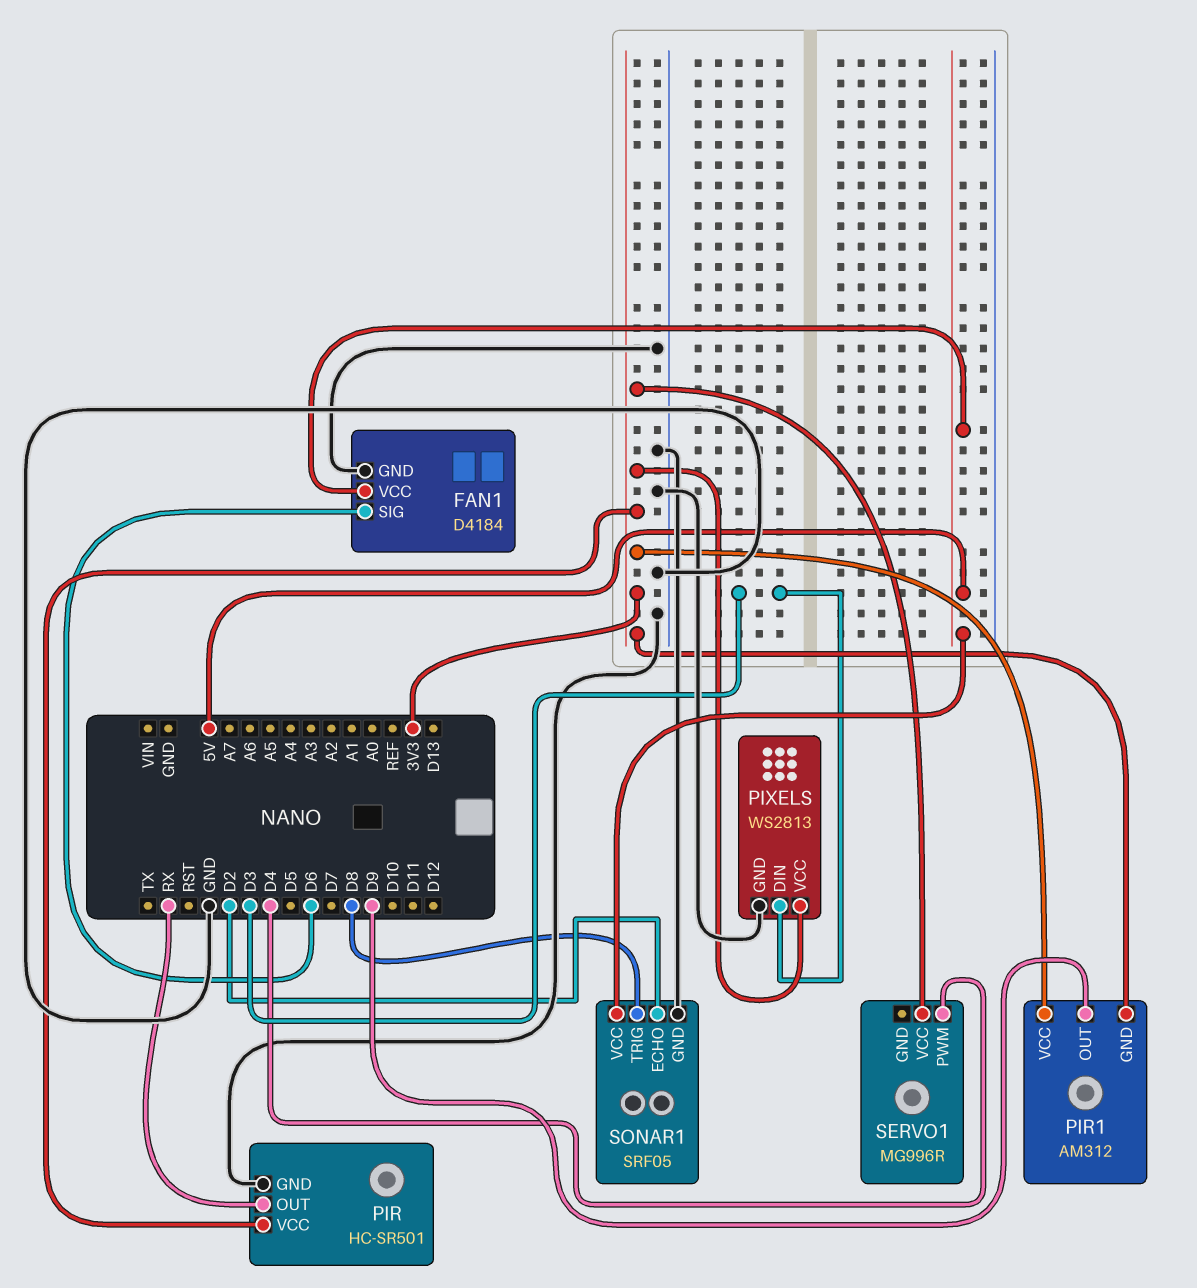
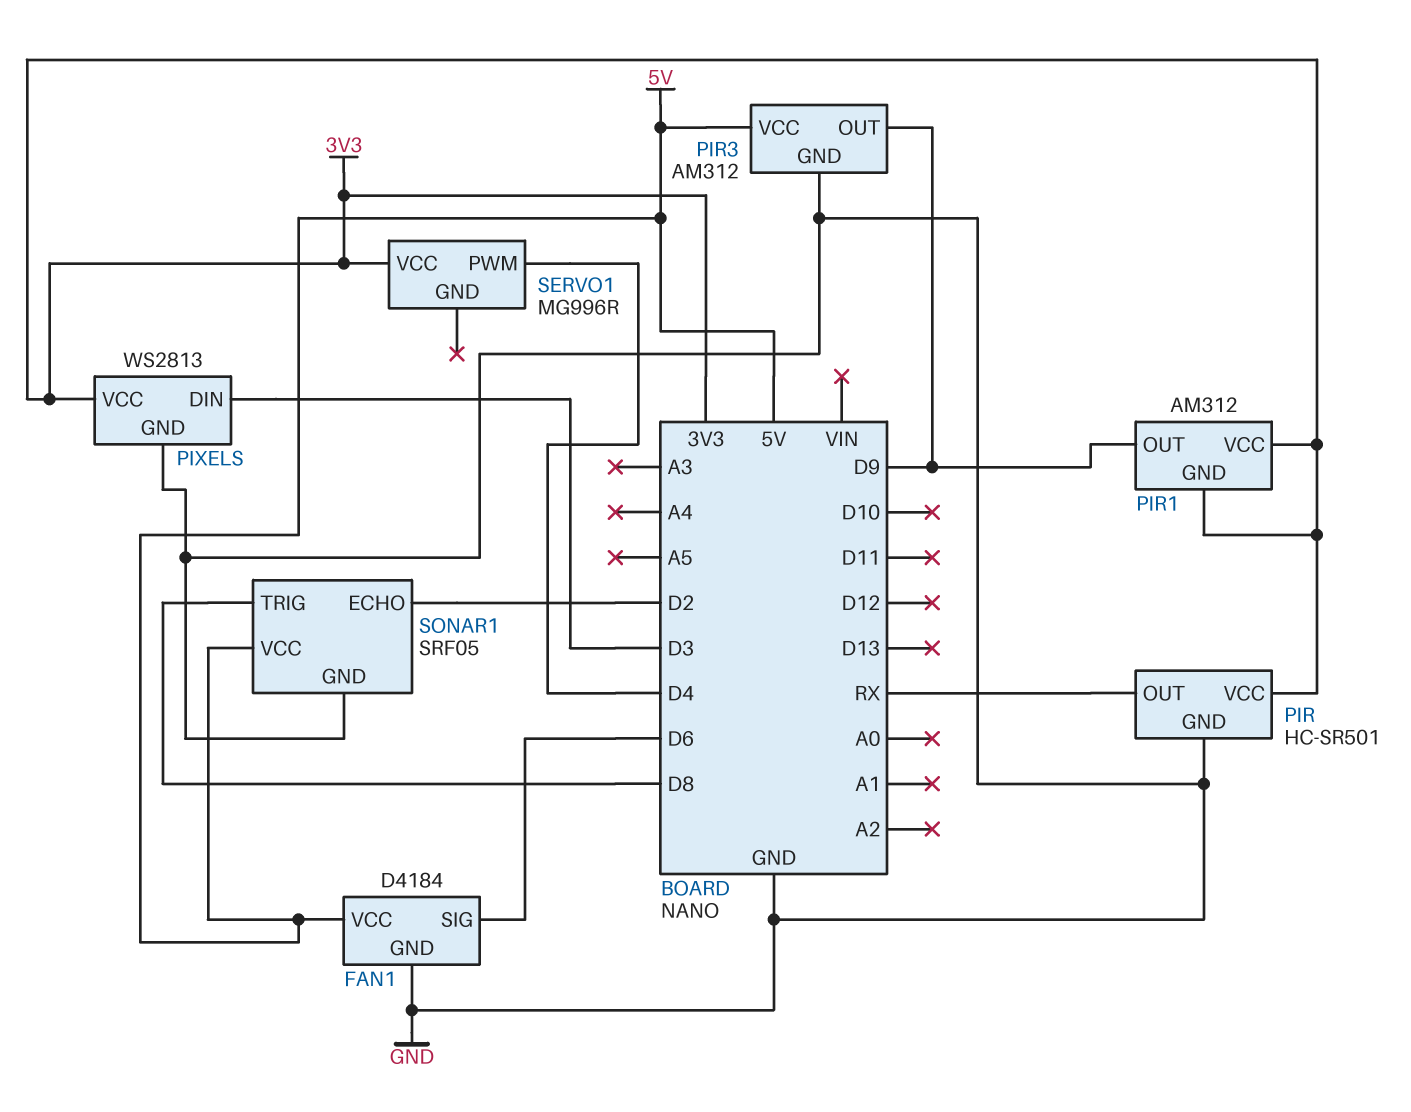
PIR3: none -> AM312
PIR3 pin GND: none -> GND
PIR3 pin OUT: none -> D9
PIR3 pin VCC: none -> 5V

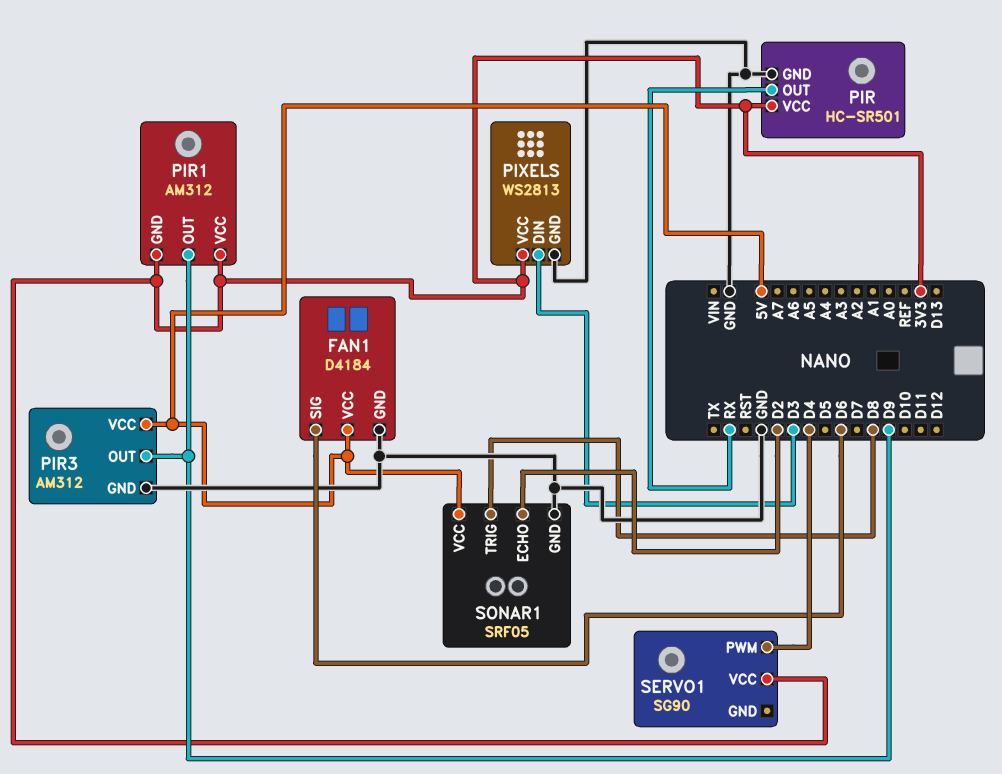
SERVO1: MG996R -> SG90

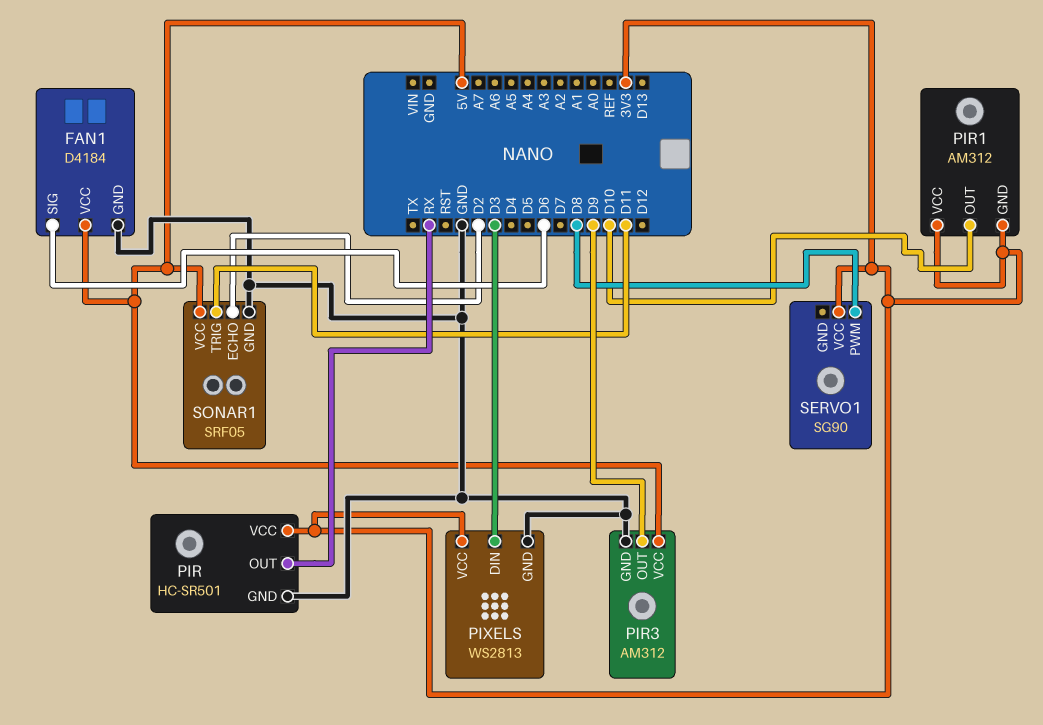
PIR1 pin OUT: D9 -> D10
SERVO1 pin PWM: D4 -> D8
SONAR1 pin TRIG: D8 -> D11

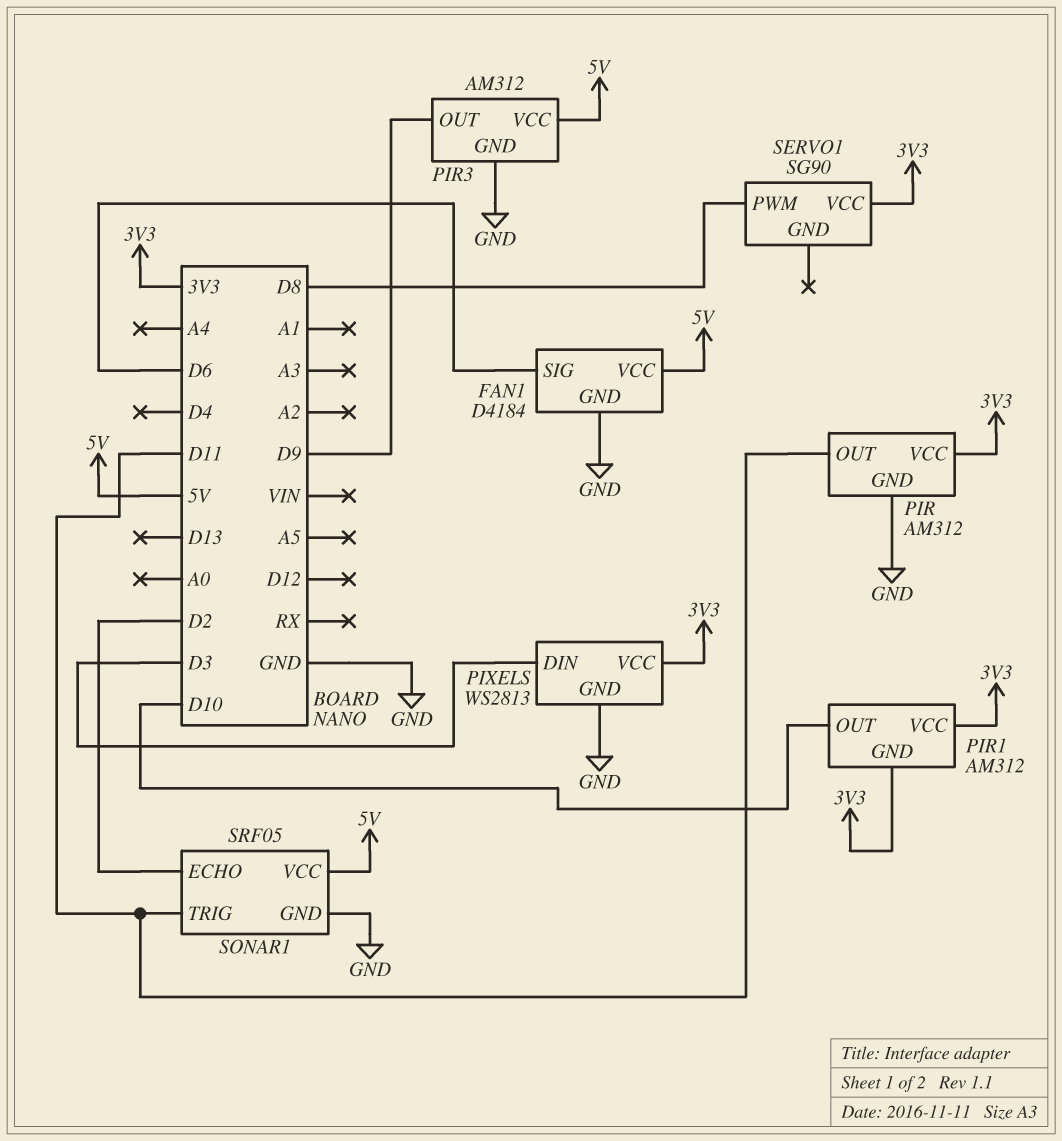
PIR: HC-SR501 -> AM312
PIR pin OUT: RX -> D11

